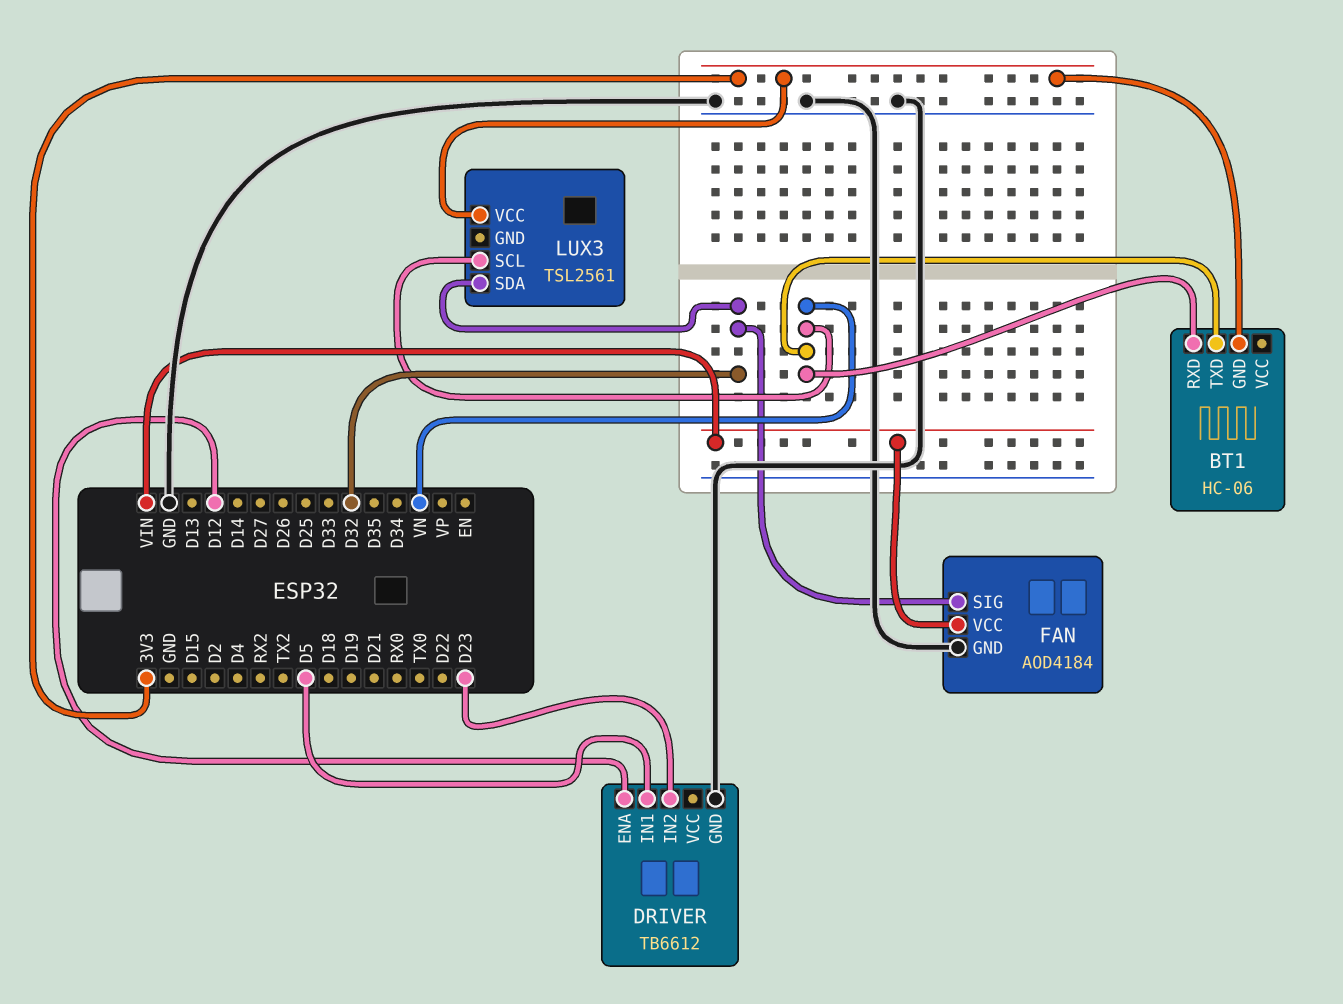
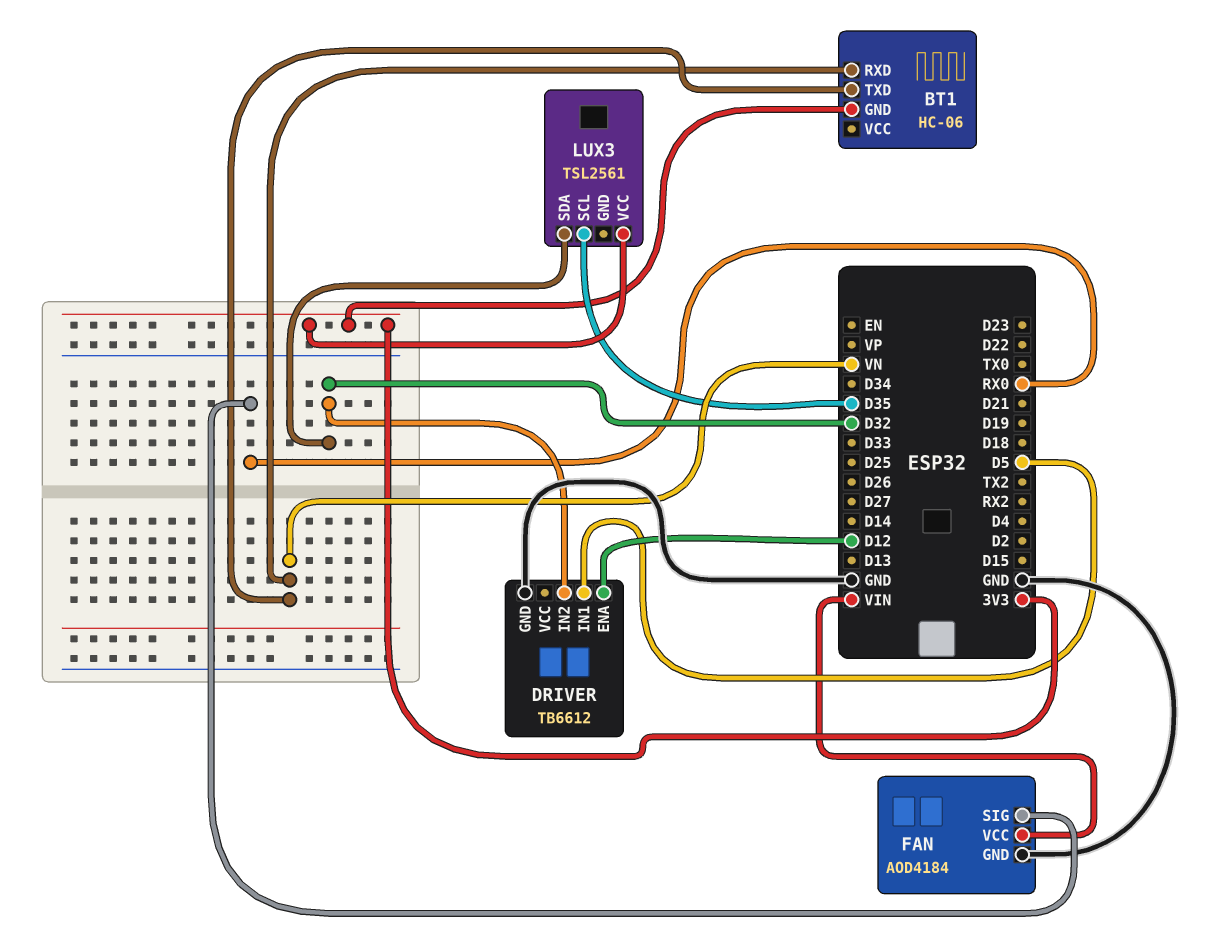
DRIVER pin IN2: D23 -> D32
FAN pin SIG: D32 -> RX0
LUX3 pin SCL: VN -> D35

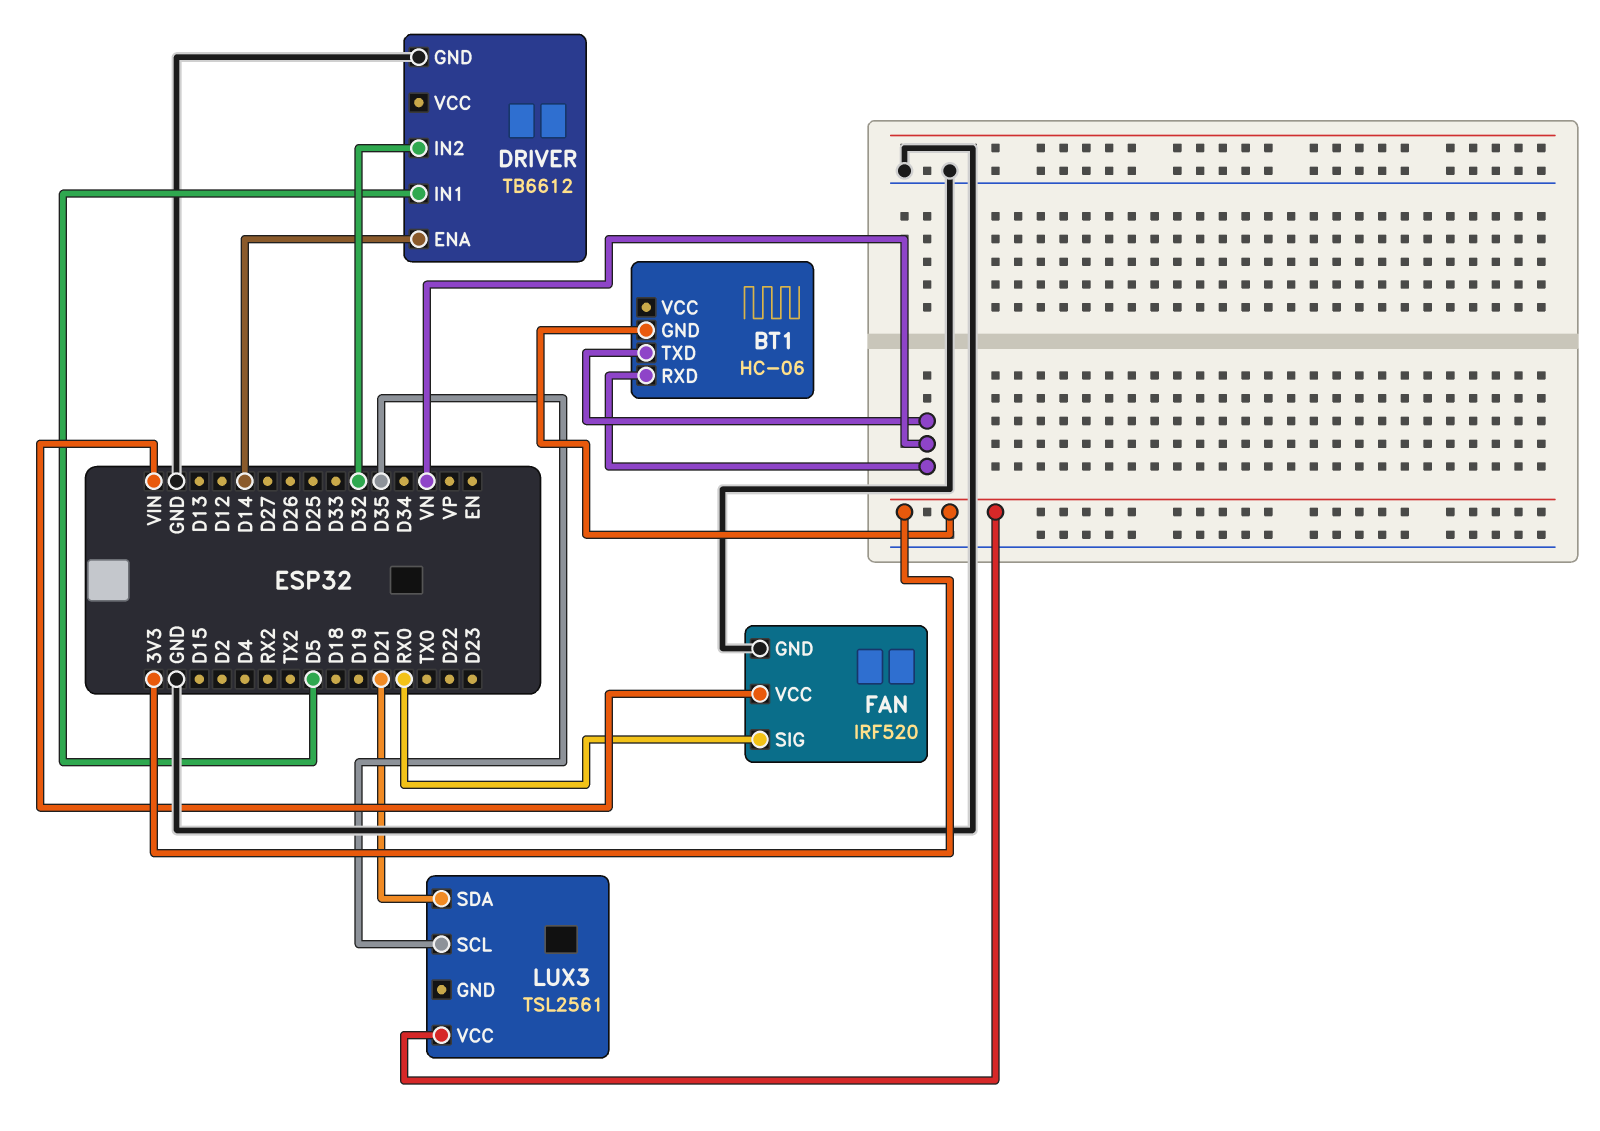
DRIVER pin ENA: D12 -> D14
FAN: AOD4184 -> IRF520
LUX3 pin SDA: D32 -> D21

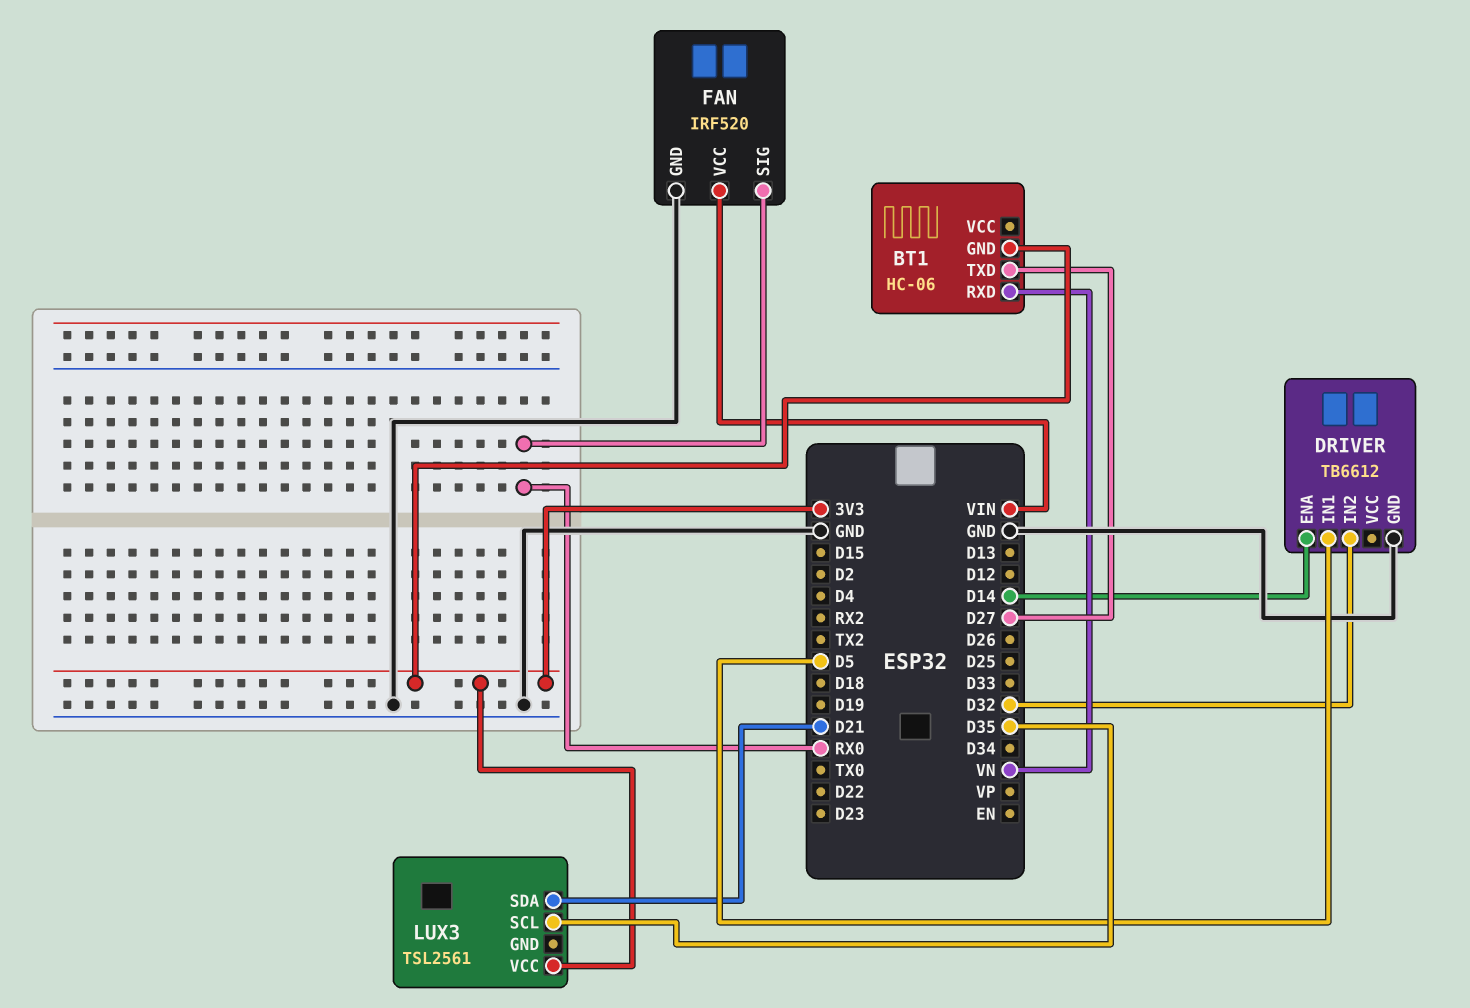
BT1 pin TXD: VN -> D27

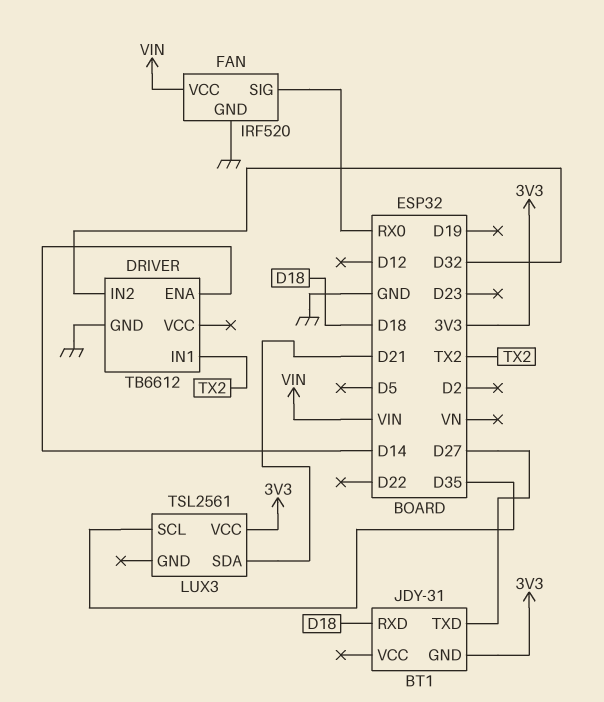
BT1: HC-06 -> JDY-31
BT1 pin RXD: VN -> D18
DRIVER pin IN1: D5 -> TX2

